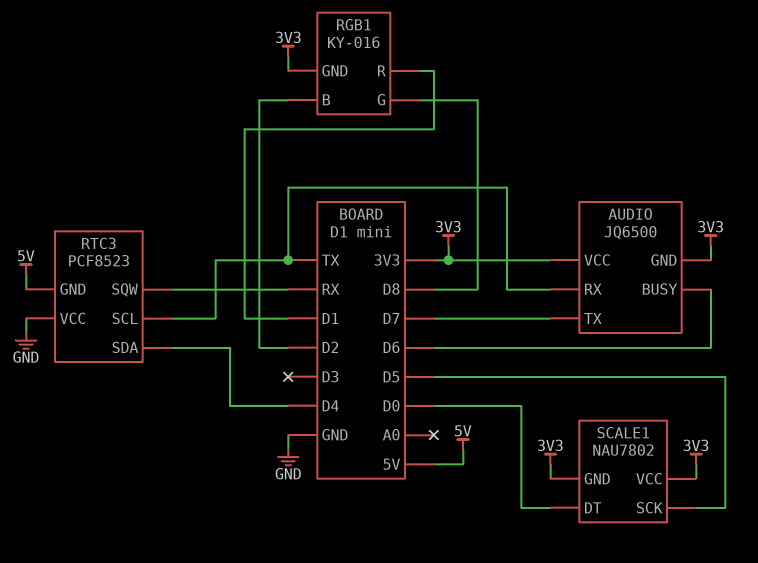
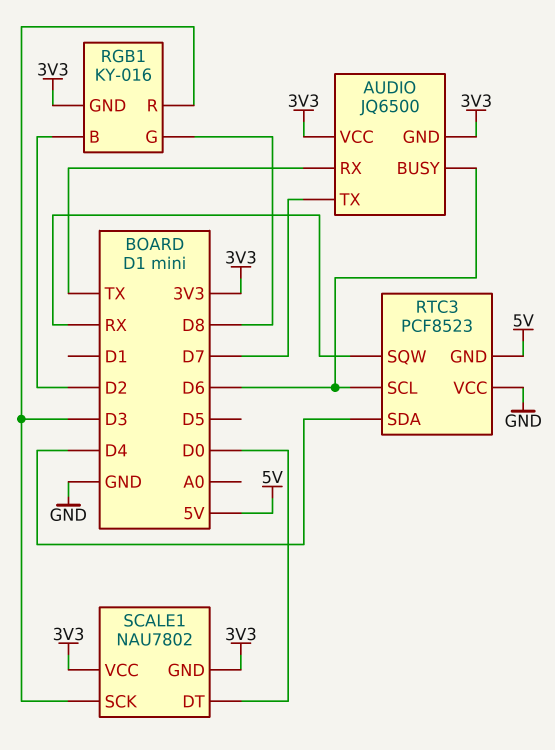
RGB1 pin R: D1 -> D3
RTC3 pin SCL: TX -> D6
SCALE1 pin SCK: D5 -> D3

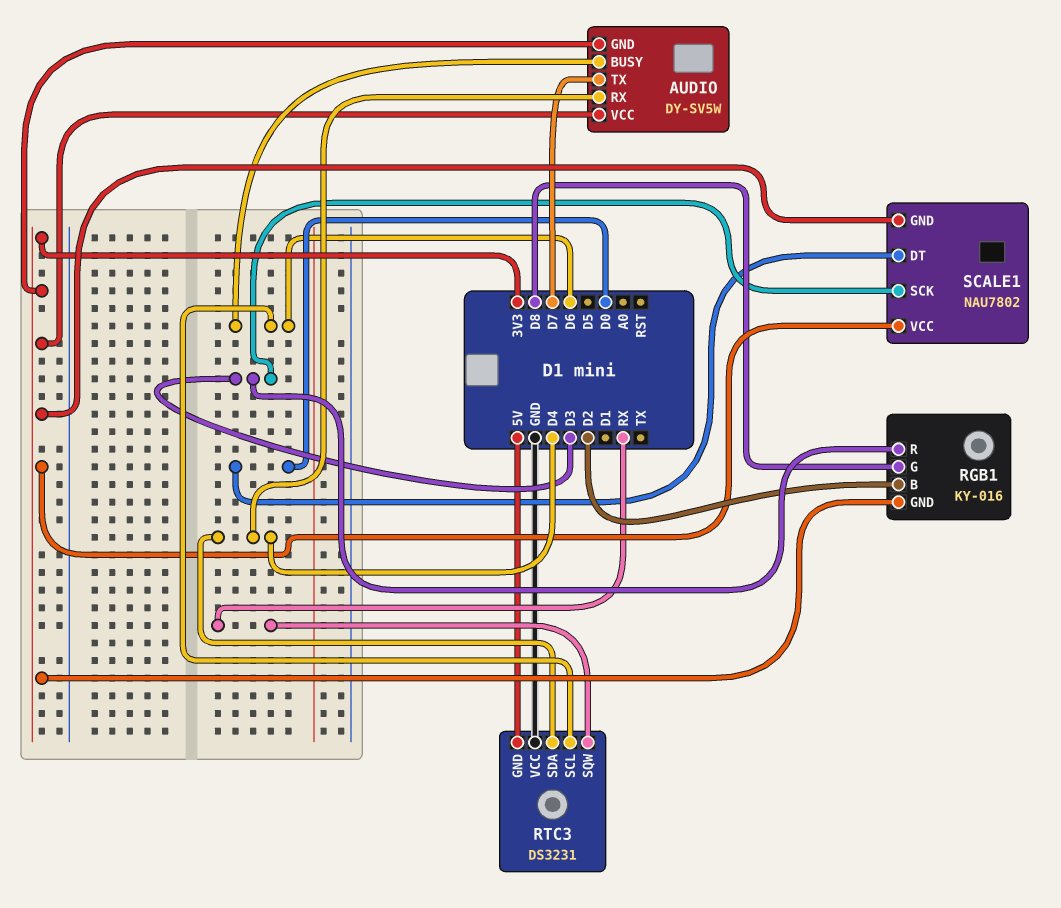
AUDIO: JQ6500 -> DY-SV5W
AUDIO pin RX: TX -> D4
RTC3: PCF8523 -> DS3231

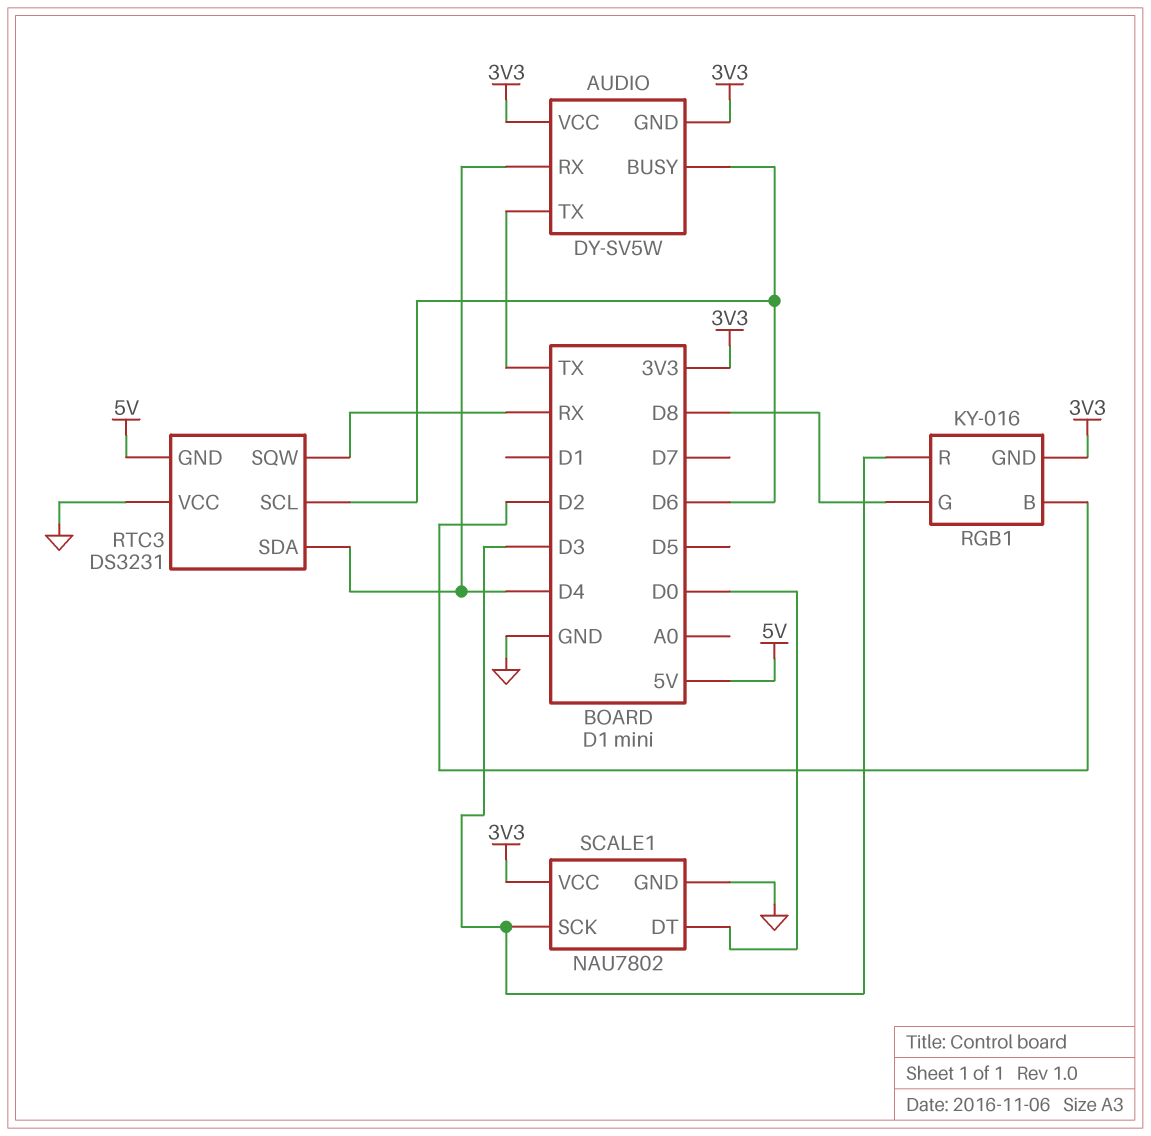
AUDIO pin TX: D7 -> TX
SCALE1 pin GND: 3V3 -> GND

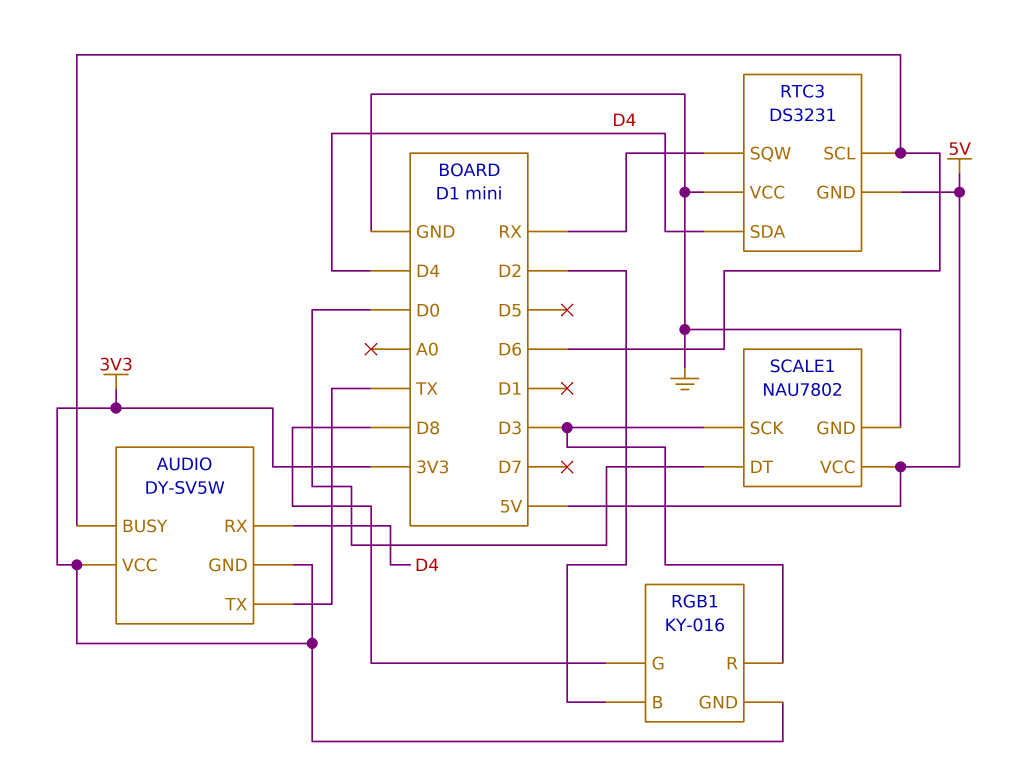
SCALE1 pin VCC: 3V3 -> 5V

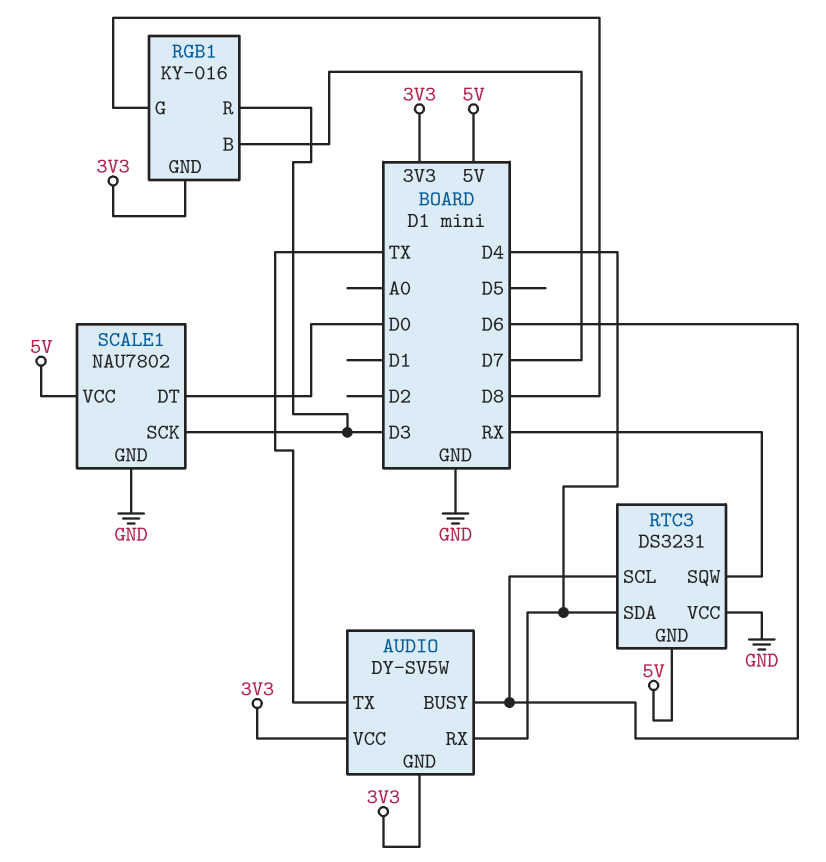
RGB1 pin B: D2 -> D7

